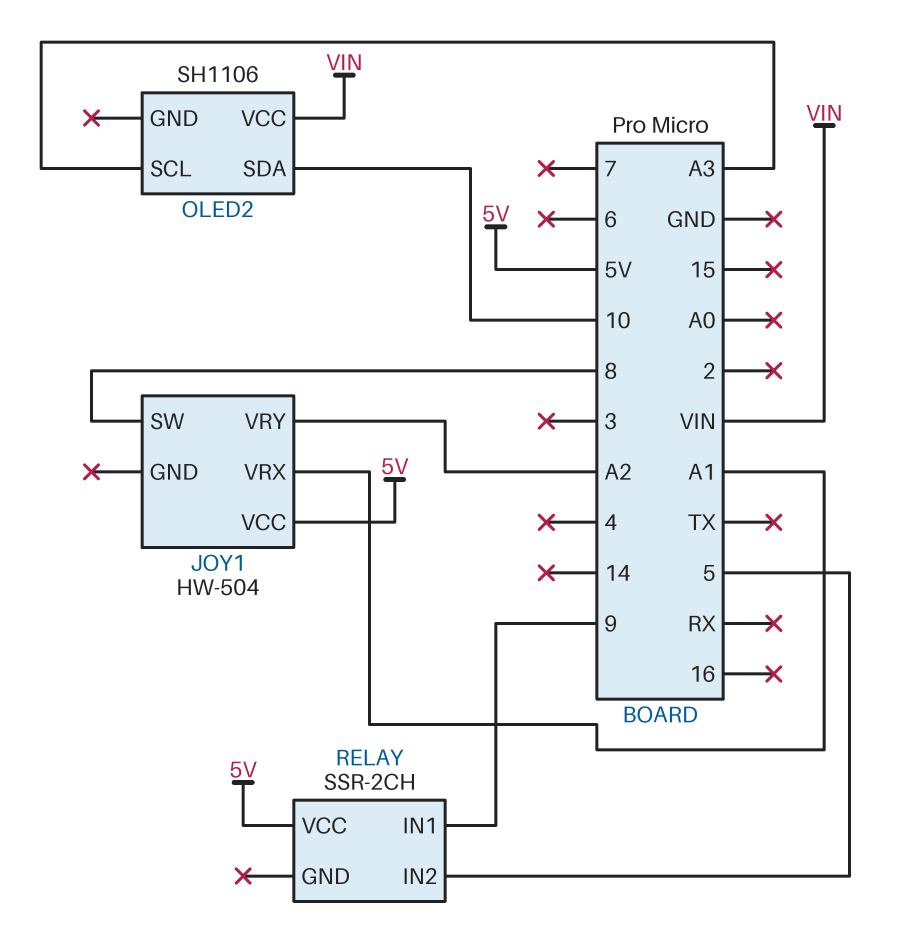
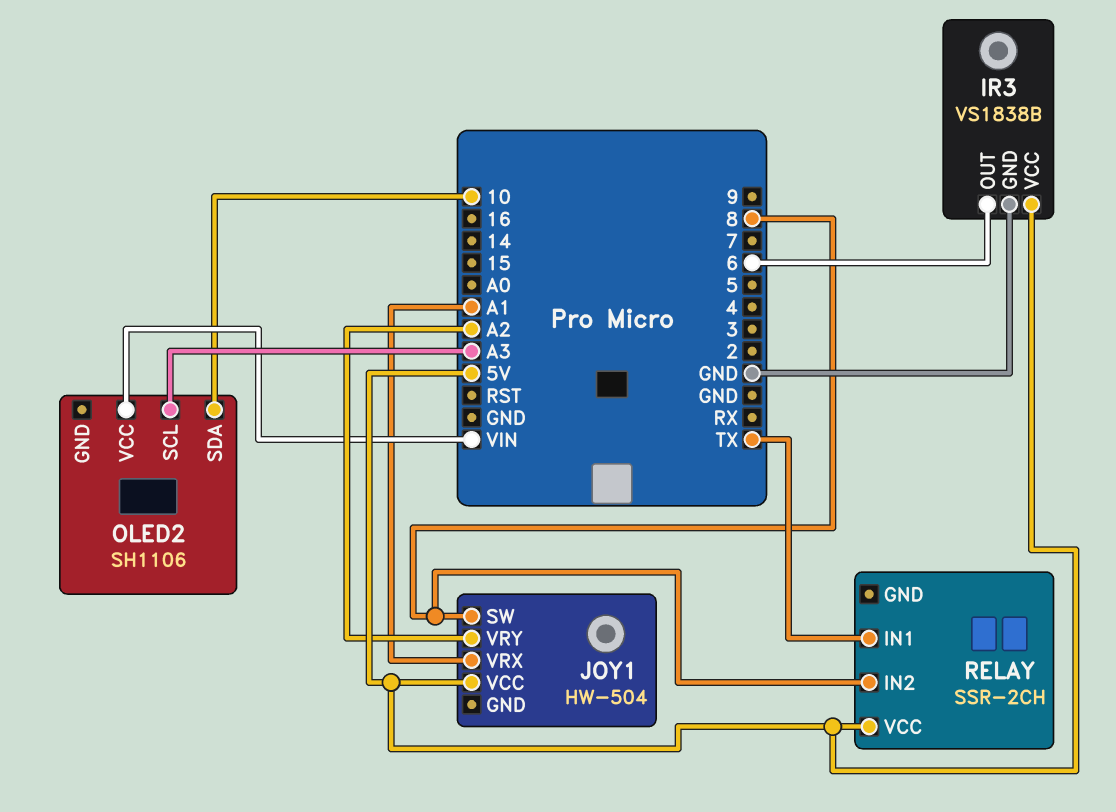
IR3: none -> VS1838B
IR3 pin GND: none -> GND
IR3 pin OUT: none -> 6
IR3 pin VCC: none -> 5V
RELAY pin IN1: 9 -> TX
RELAY pin IN2: 5 -> 8

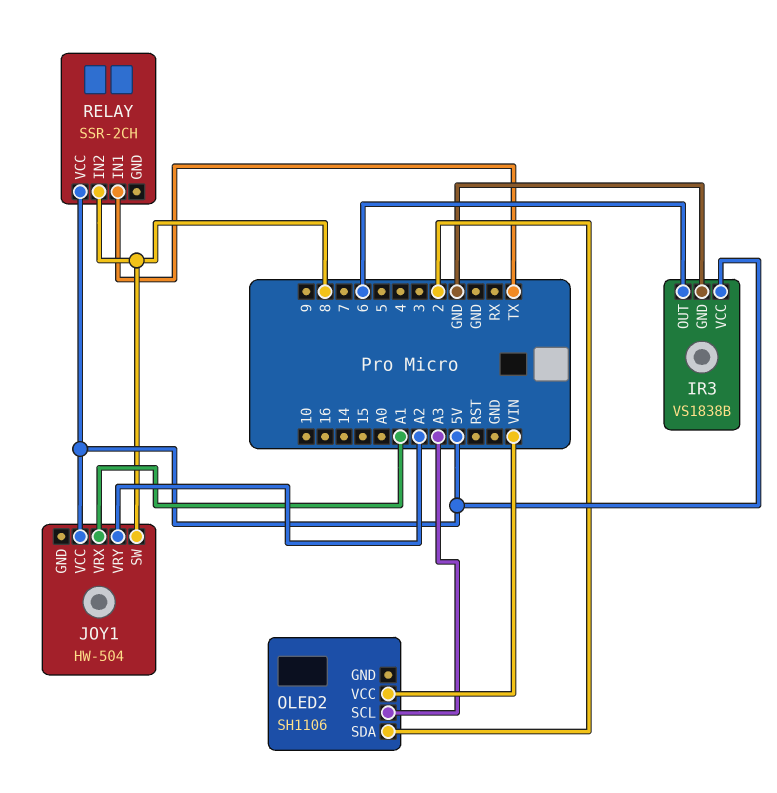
OLED2 pin SDA: 10 -> 2

